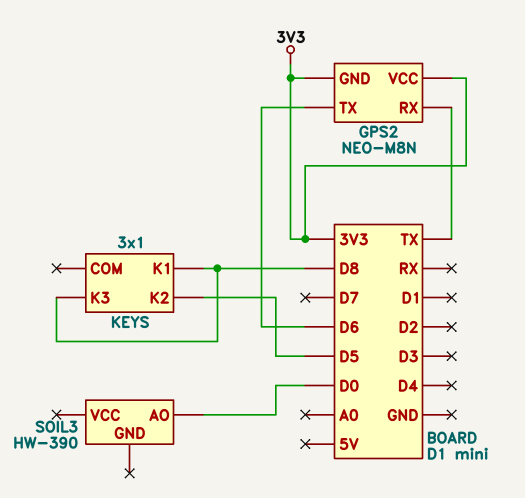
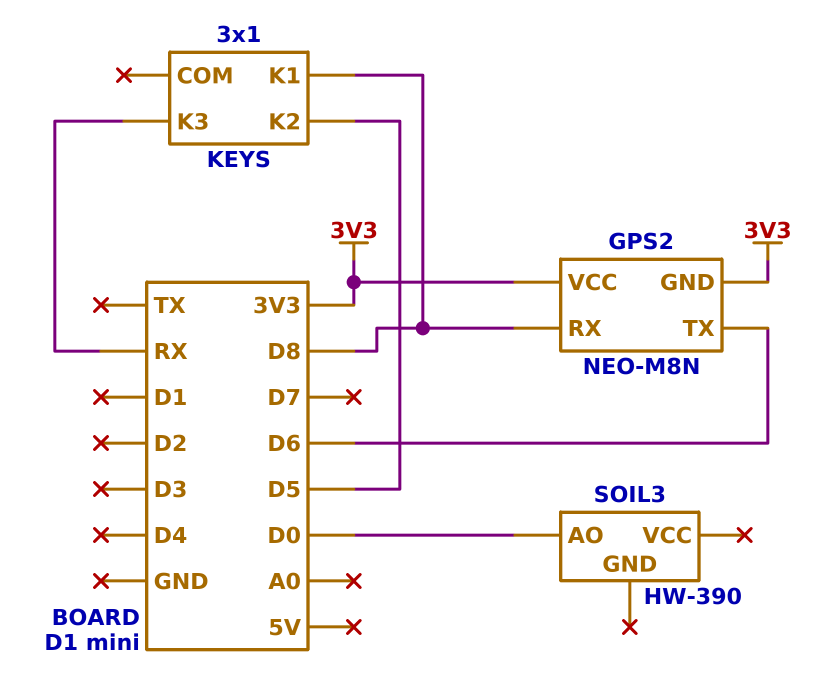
GPS2 pin RX: TX -> D8
KEYS pin K3: D8 -> RX

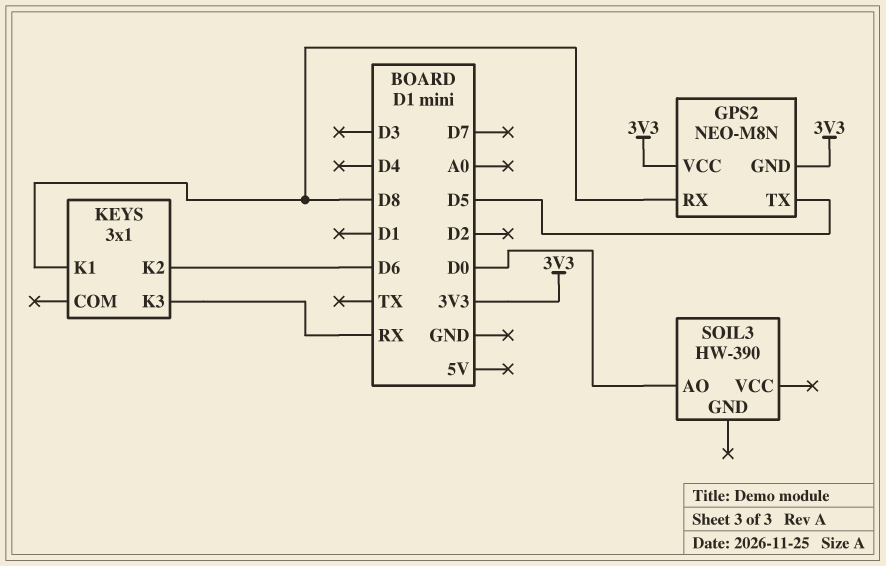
GPS2 pin TX: D6 -> D5
KEYS pin K2: D5 -> D6

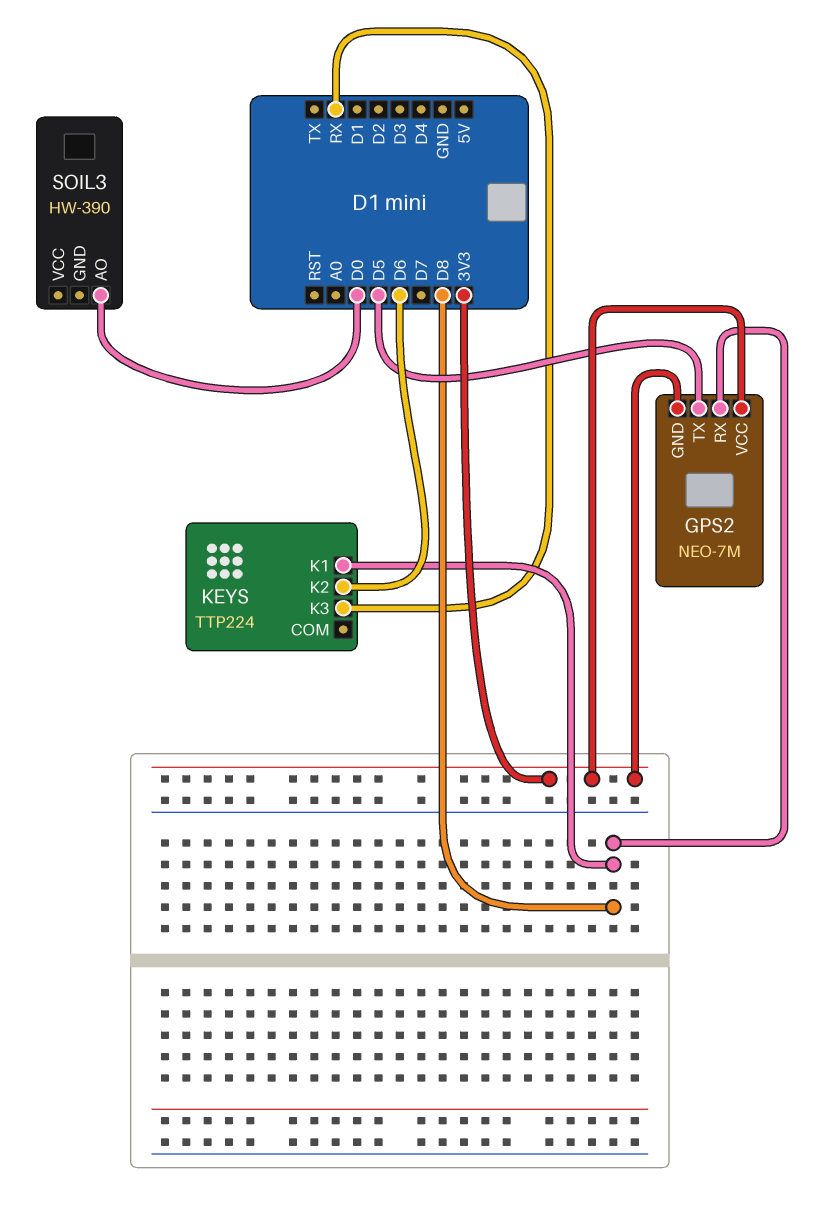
GPS2: NEO-M8N -> NEO-7M
KEYS: 3x1 -> TTP224

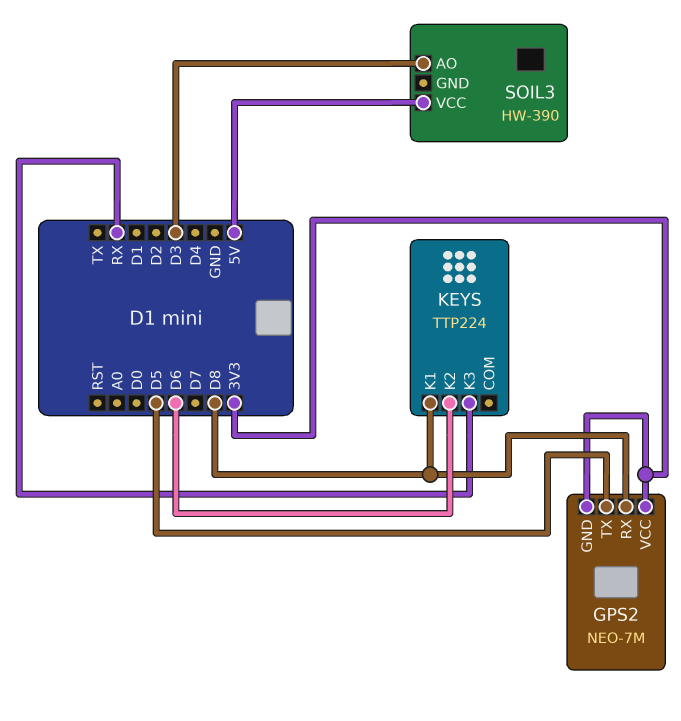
SOIL3 pin AO: D0 -> D3
SOIL3 pin VCC: none -> 5V

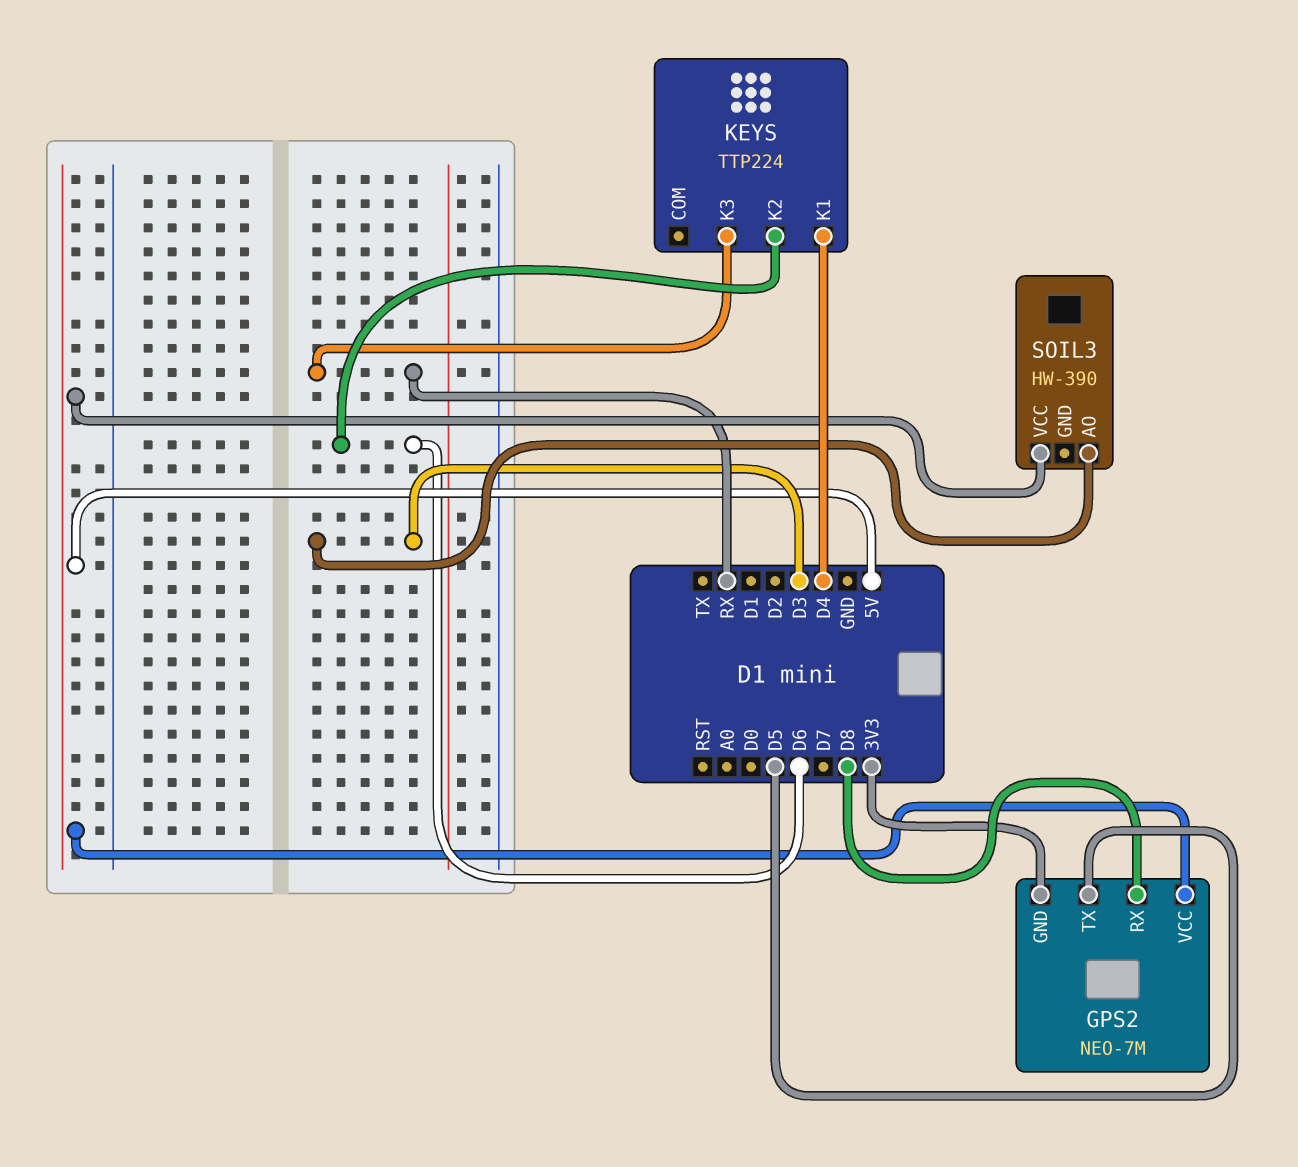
GPS2 pin VCC: 3V3 -> 5V
KEYS pin K1: D8 -> D4

